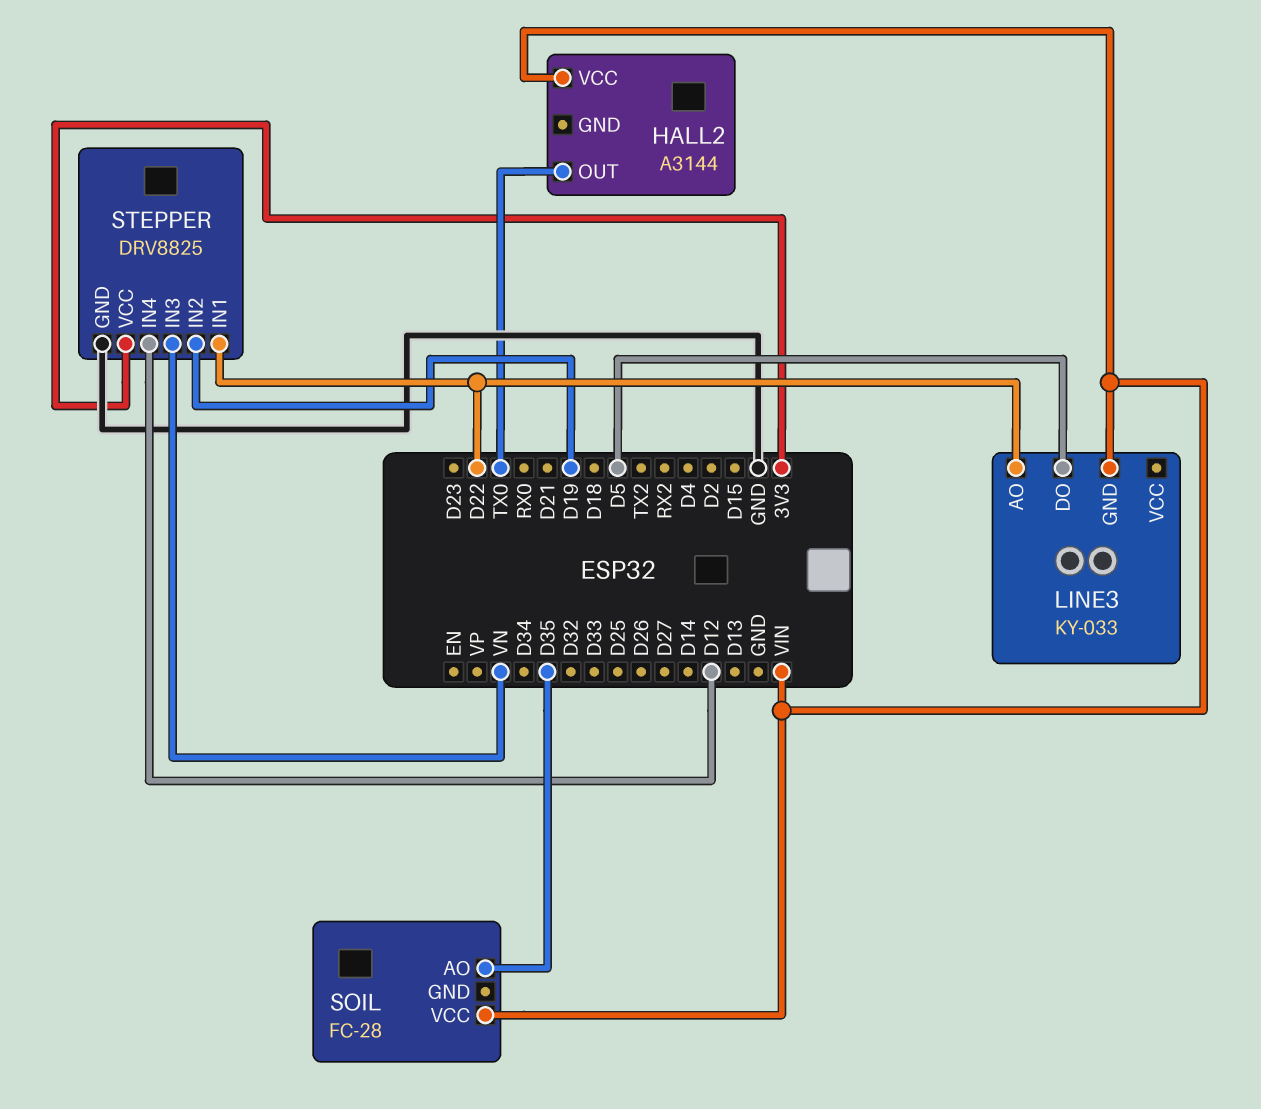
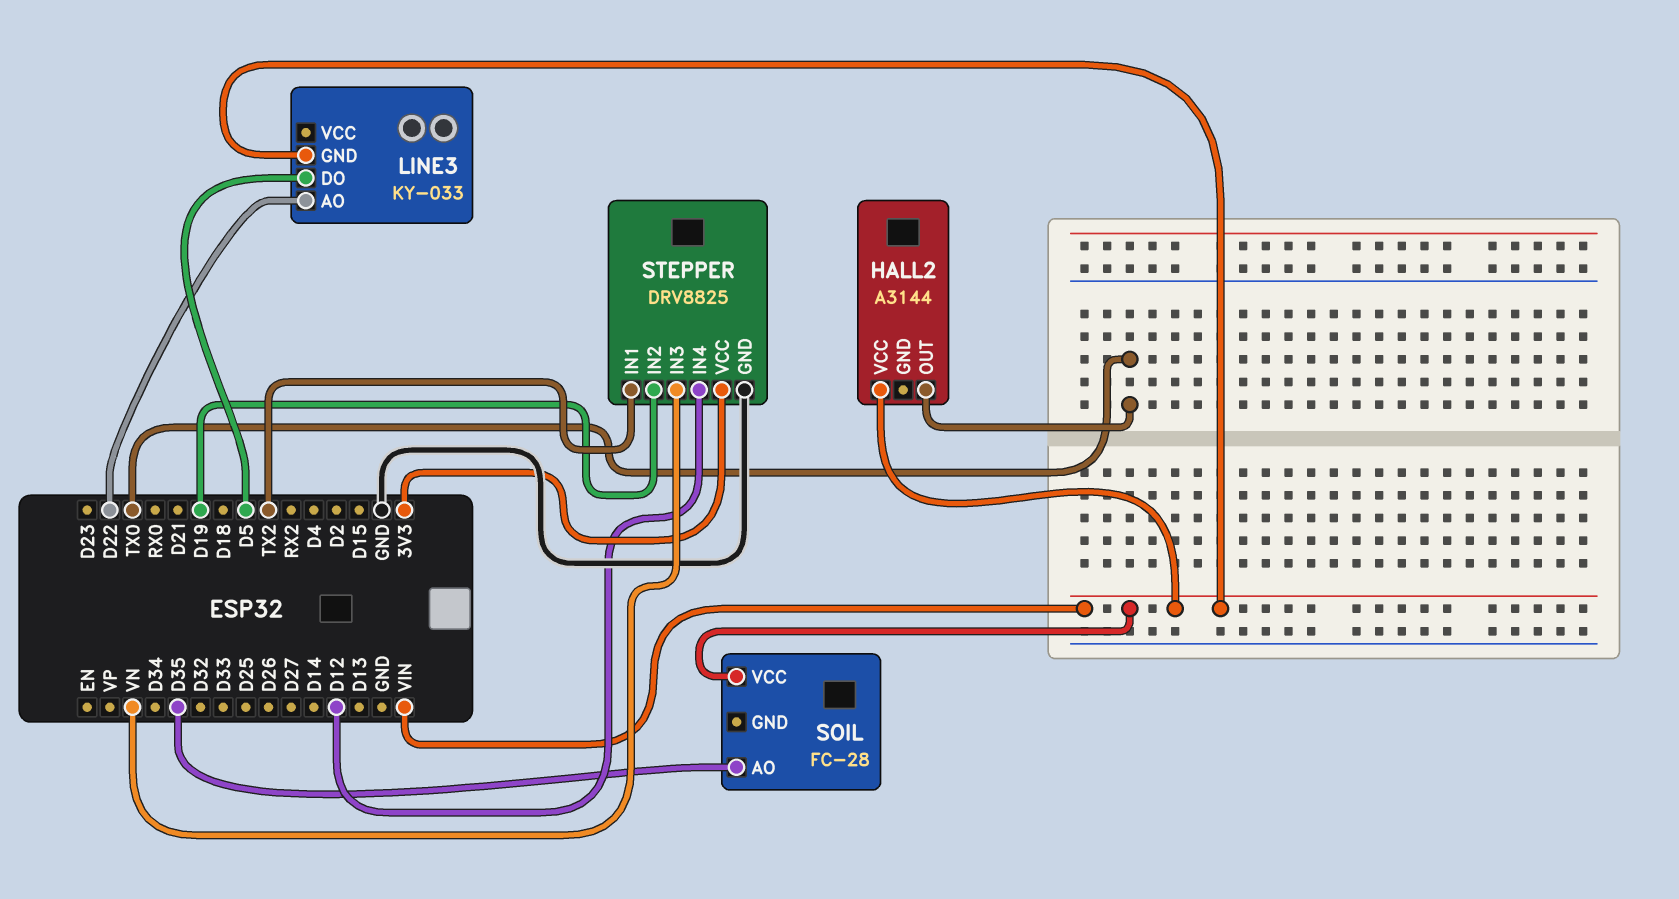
STEPPER pin IN1: D22 -> TX2

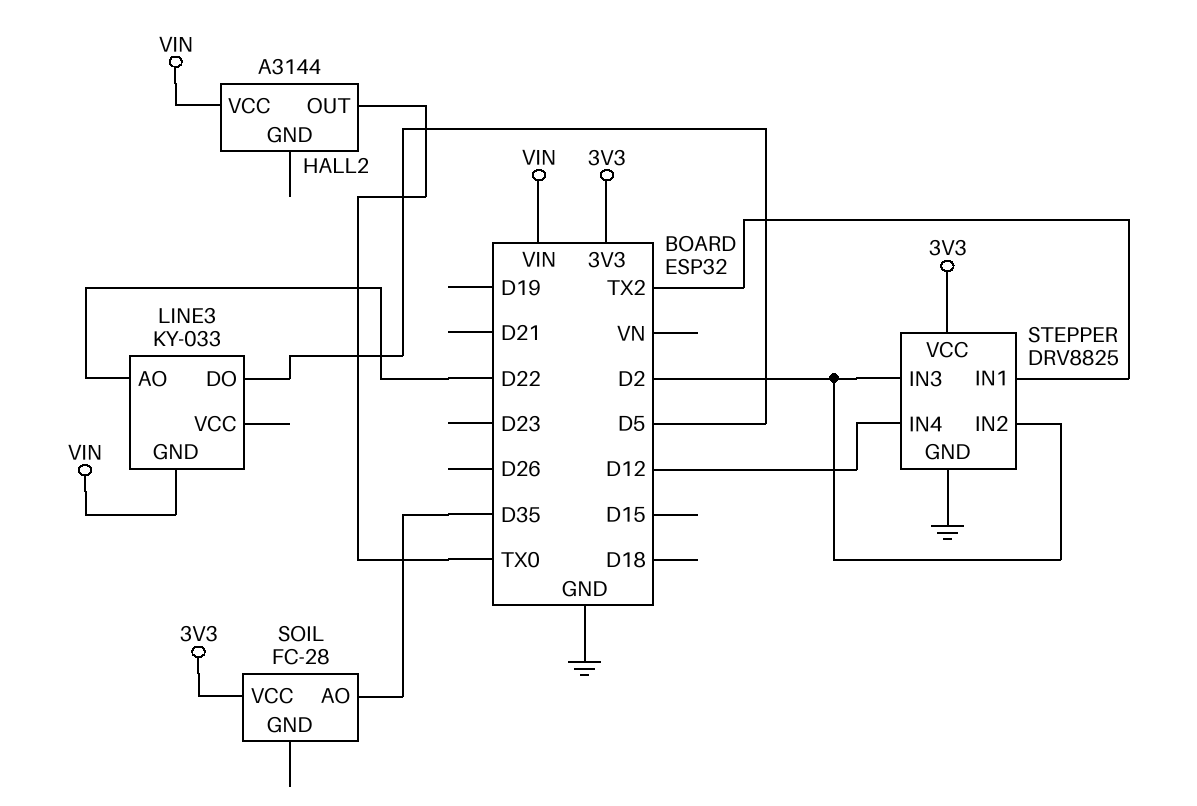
SOIL pin VCC: VIN -> 3V3
STEPPER pin IN2: D19 -> D2
STEPPER pin IN3: VN -> D2

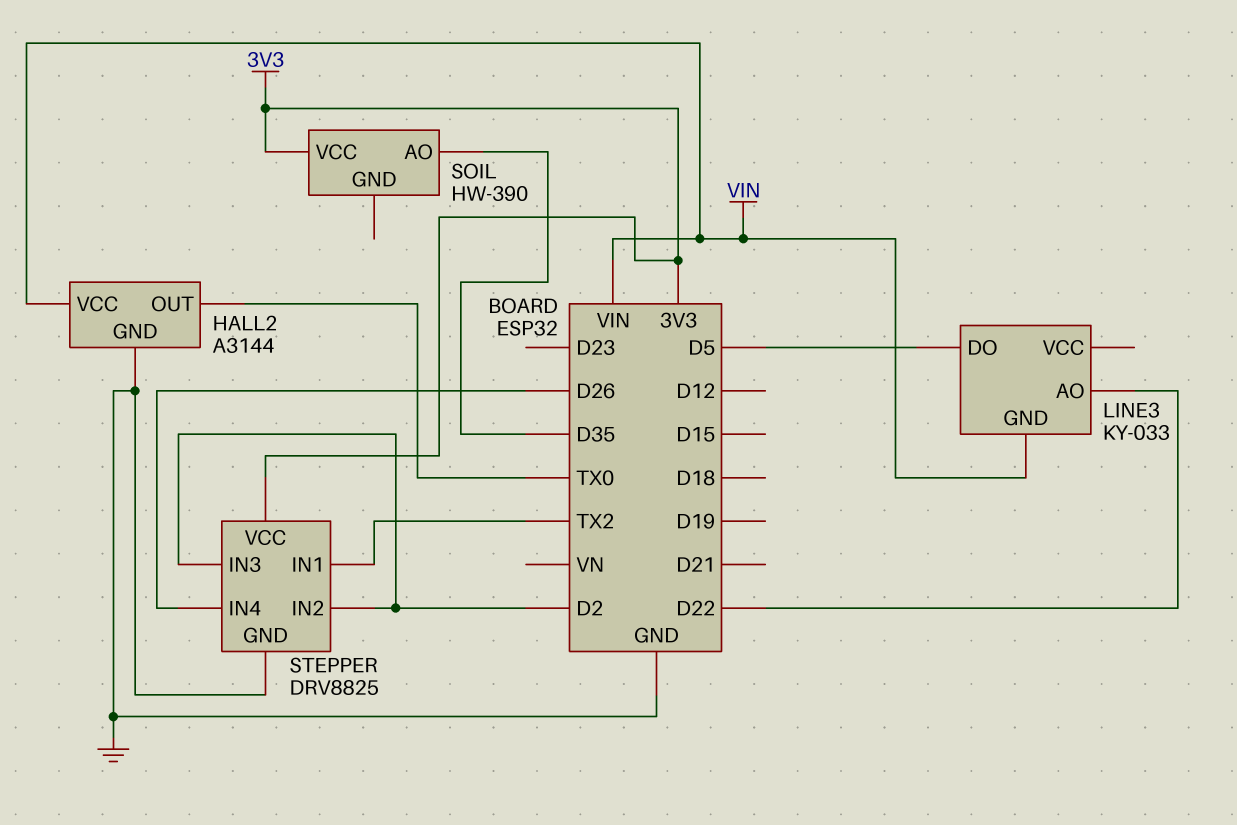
HALL2 pin GND: none -> GND
SOIL: FC-28 -> HW-390
STEPPER pin IN4: D12 -> D26

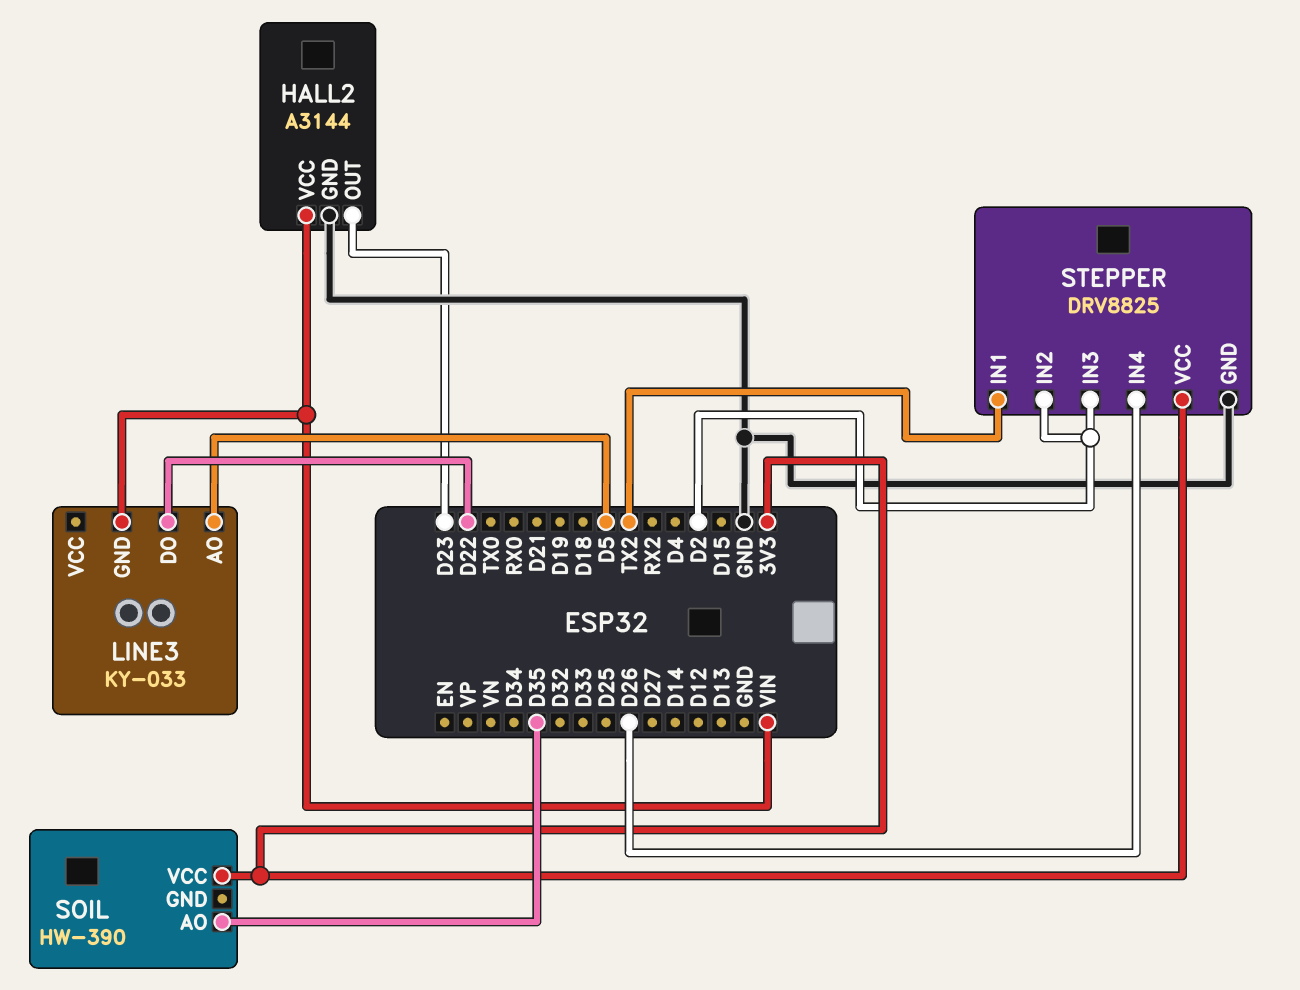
HALL2 pin OUT: TX0 -> D23
LINE3 pin AO: D22 -> D5
LINE3 pin DO: D5 -> D22

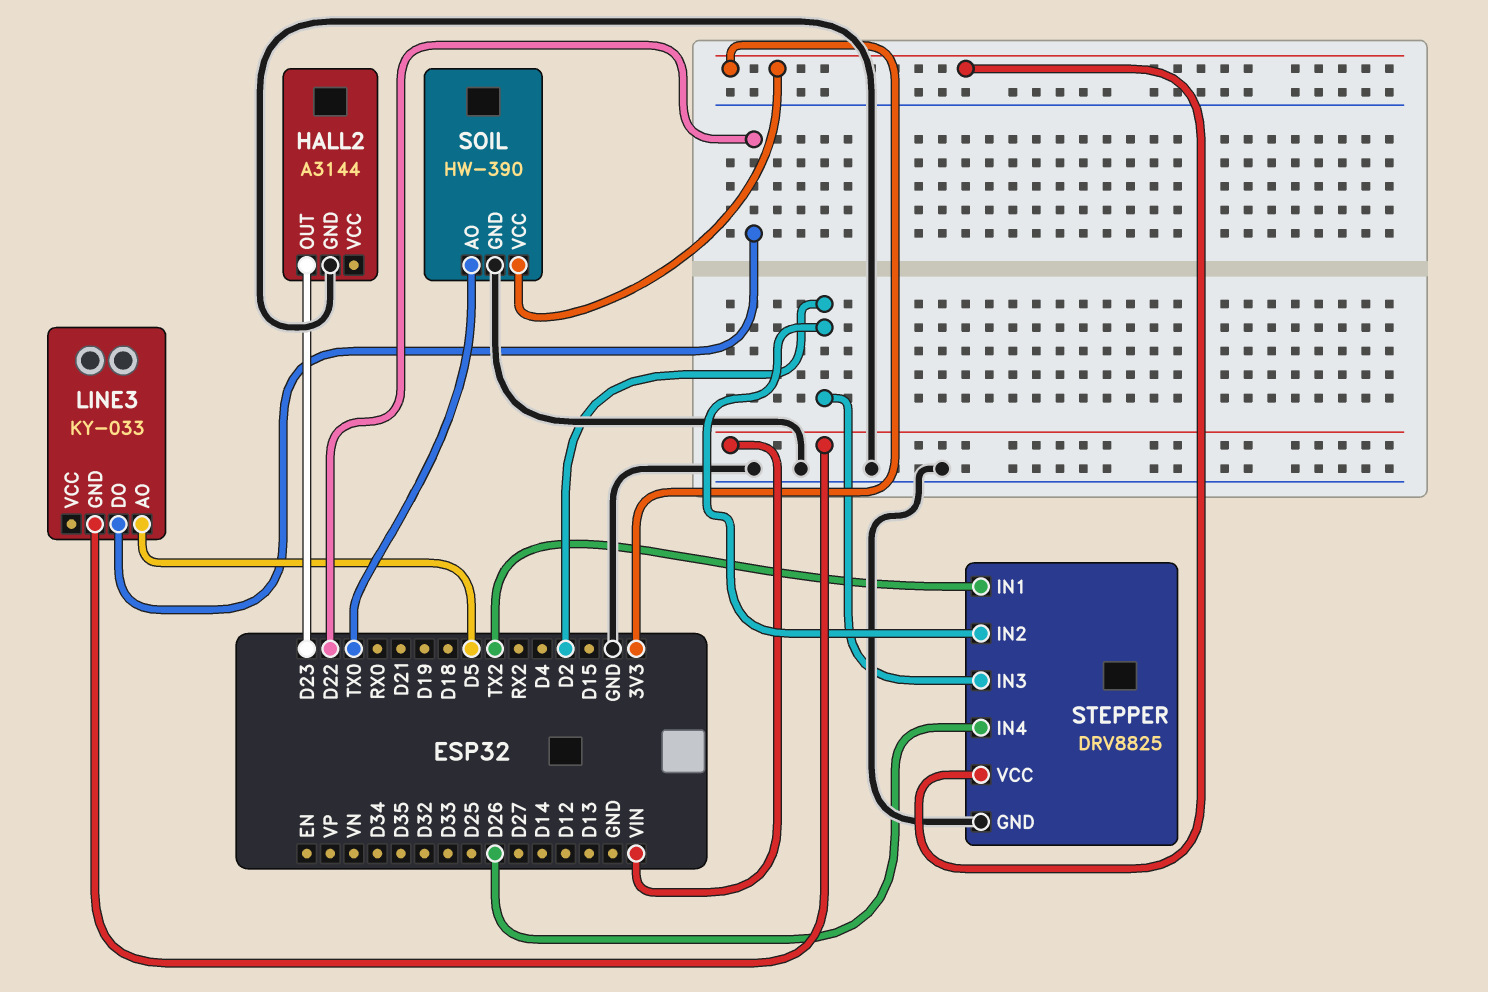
HALL2 pin VCC: VIN -> none
SOIL pin AO: D35 -> TX0
SOIL pin GND: none -> GND

